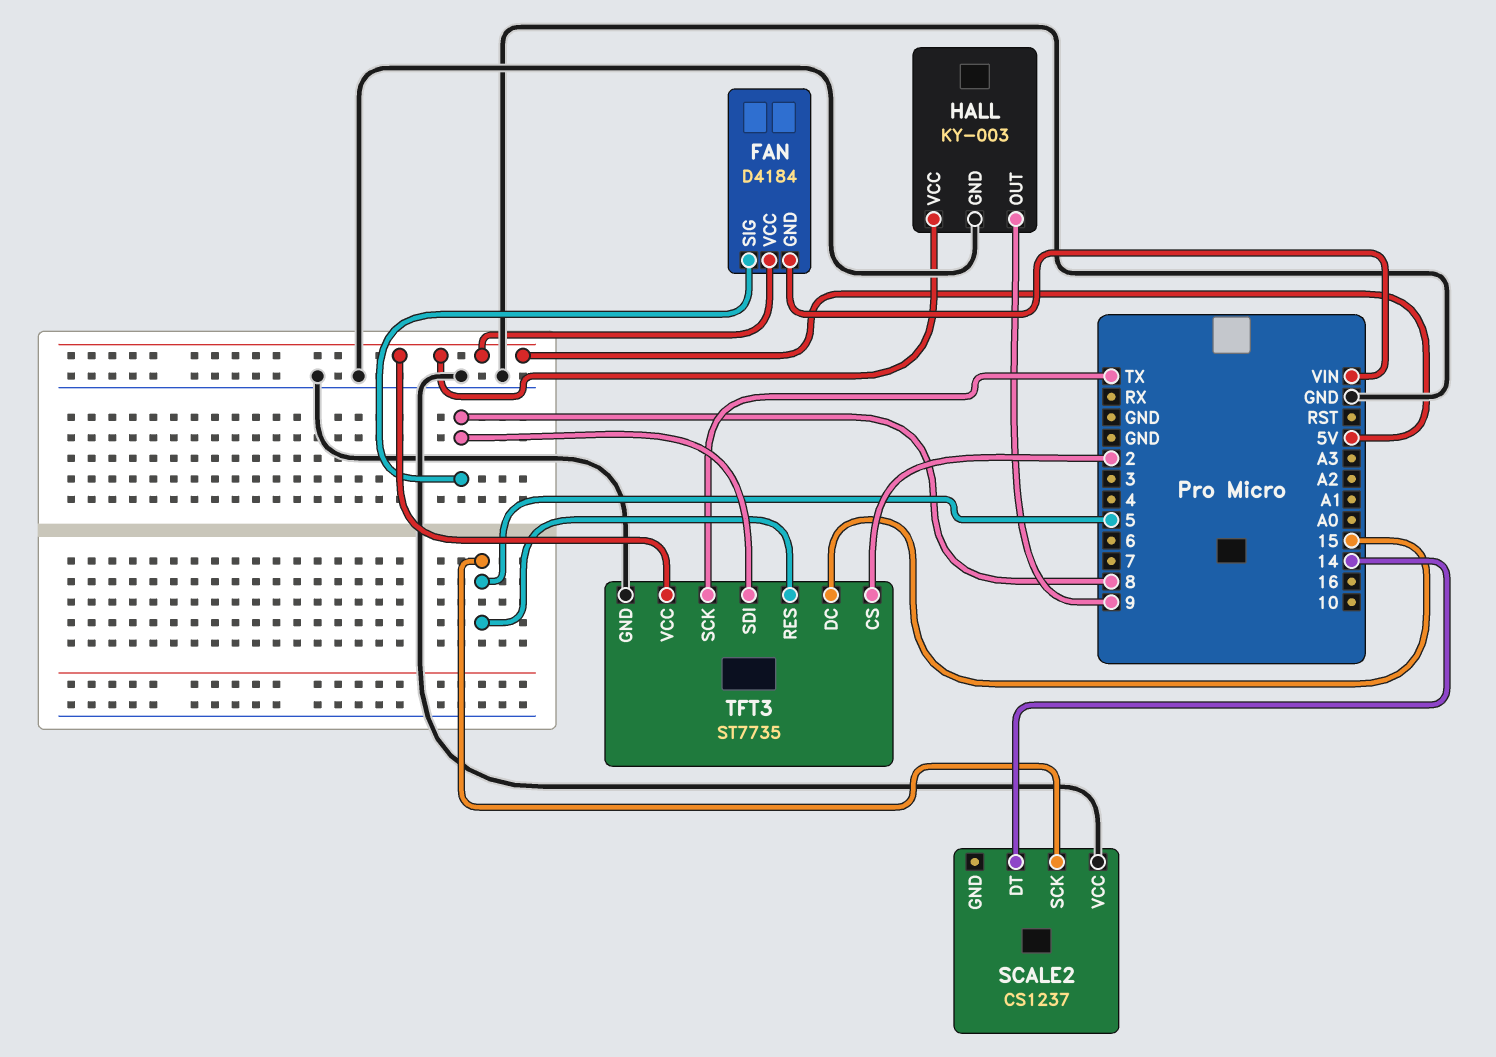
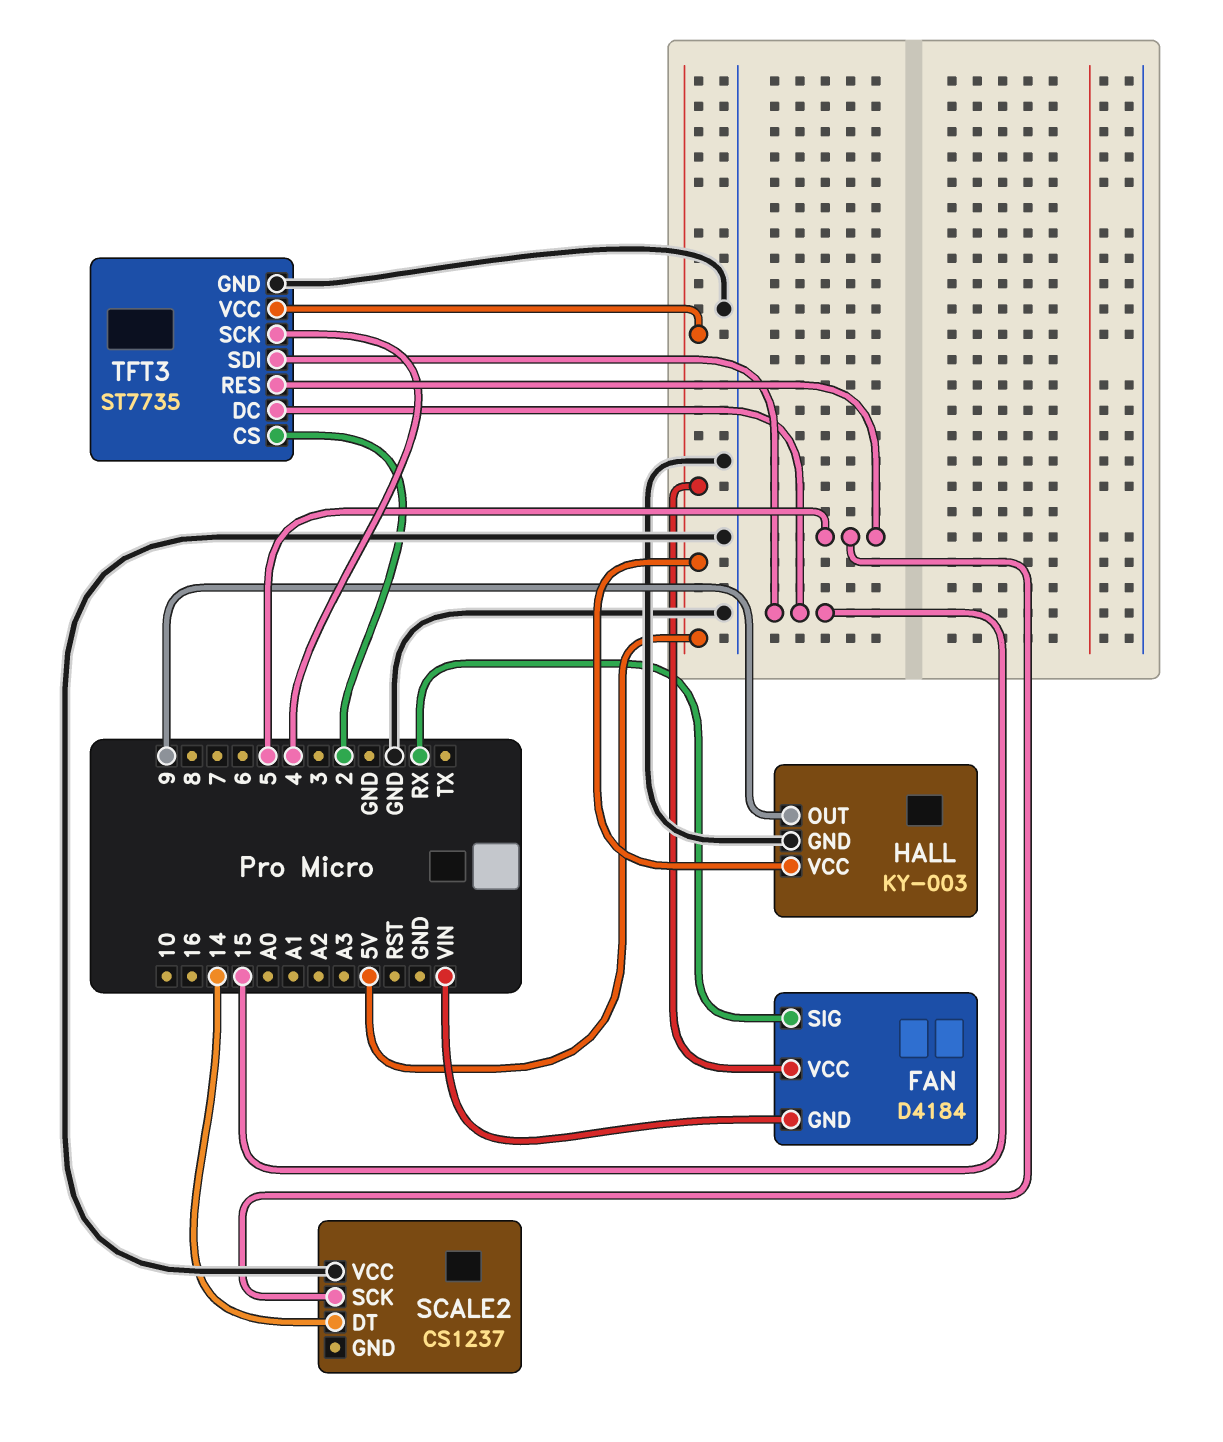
FAN pin SIG: 8 -> RX
TFT3 pin SCK: TX -> 4
TFT3 pin SDI: 8 -> 15

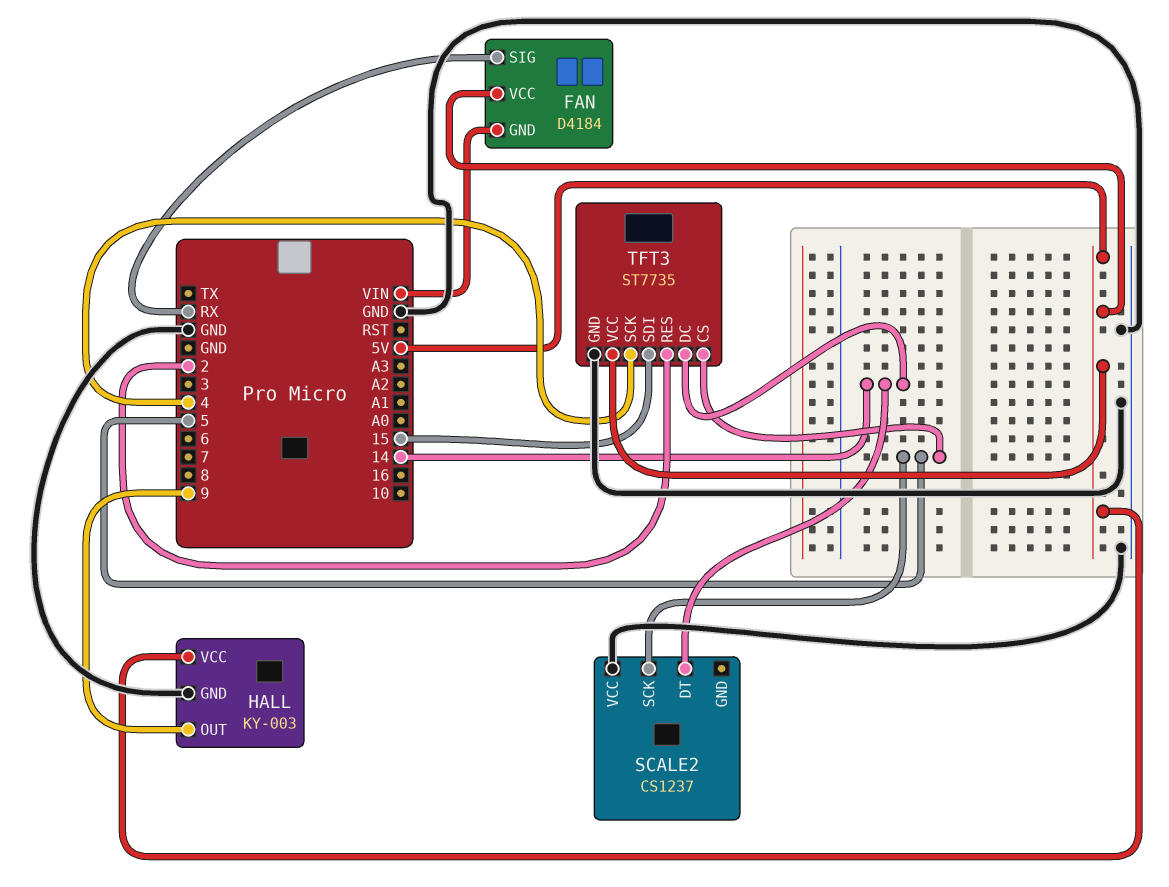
TFT3 pin CS: 2 -> 5
TFT3 pin DC: 15 -> 14
TFT3 pin RES: 5 -> 2

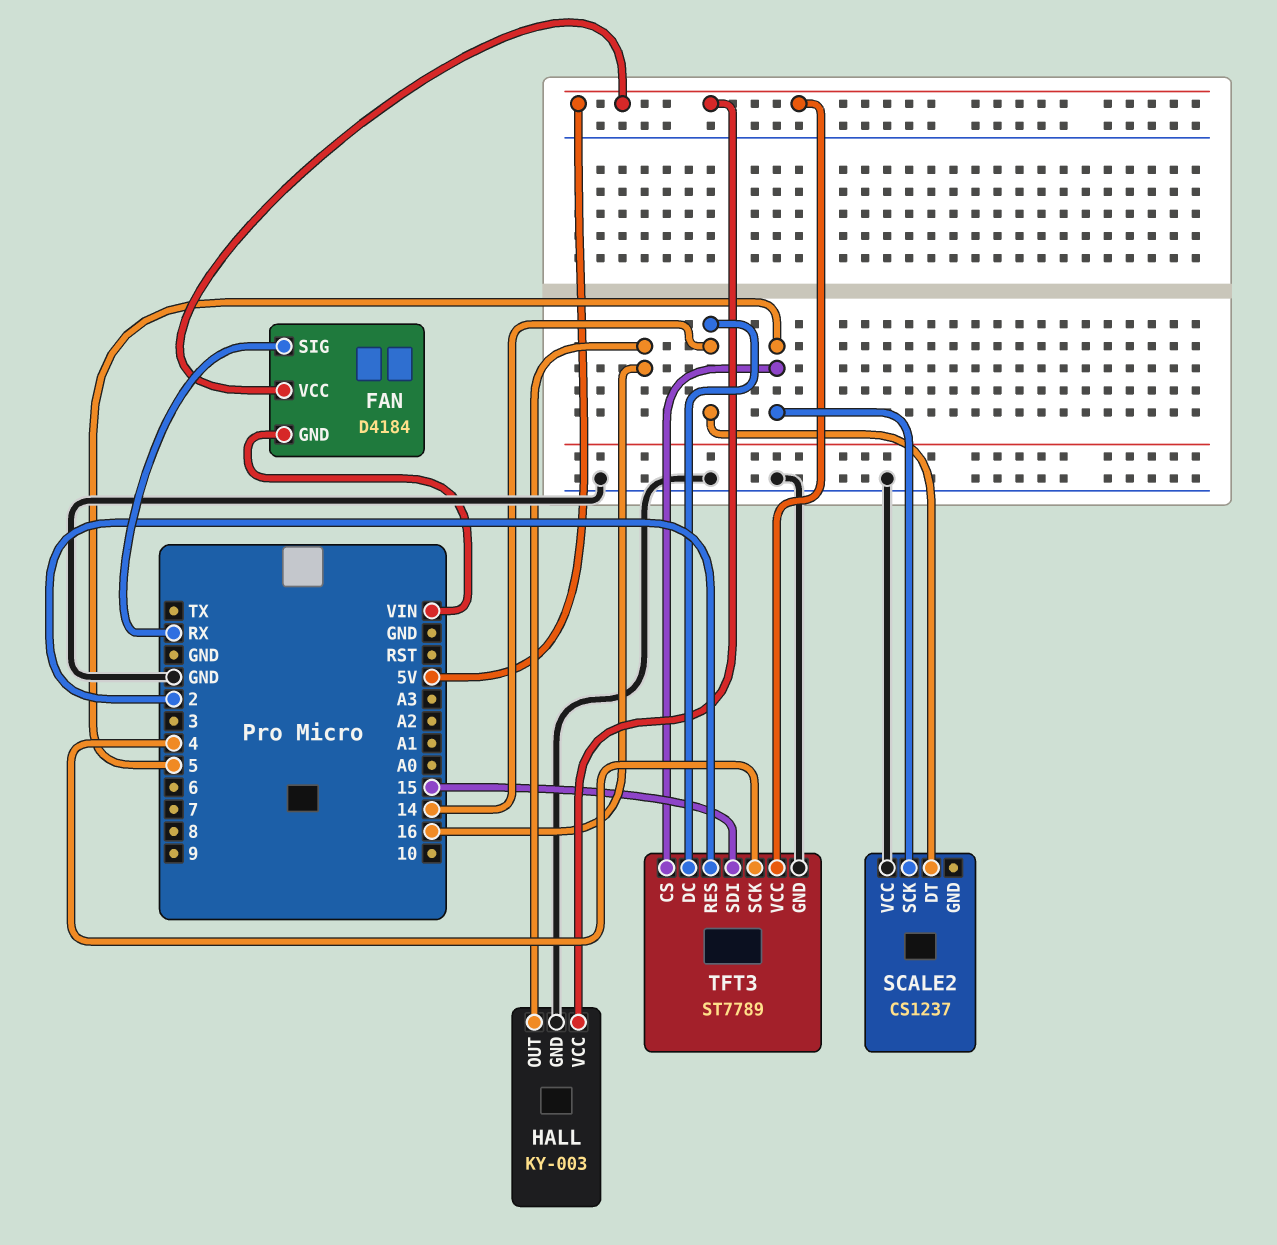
HALL pin OUT: 9 -> 16
TFT3: ST7735 -> ST7789

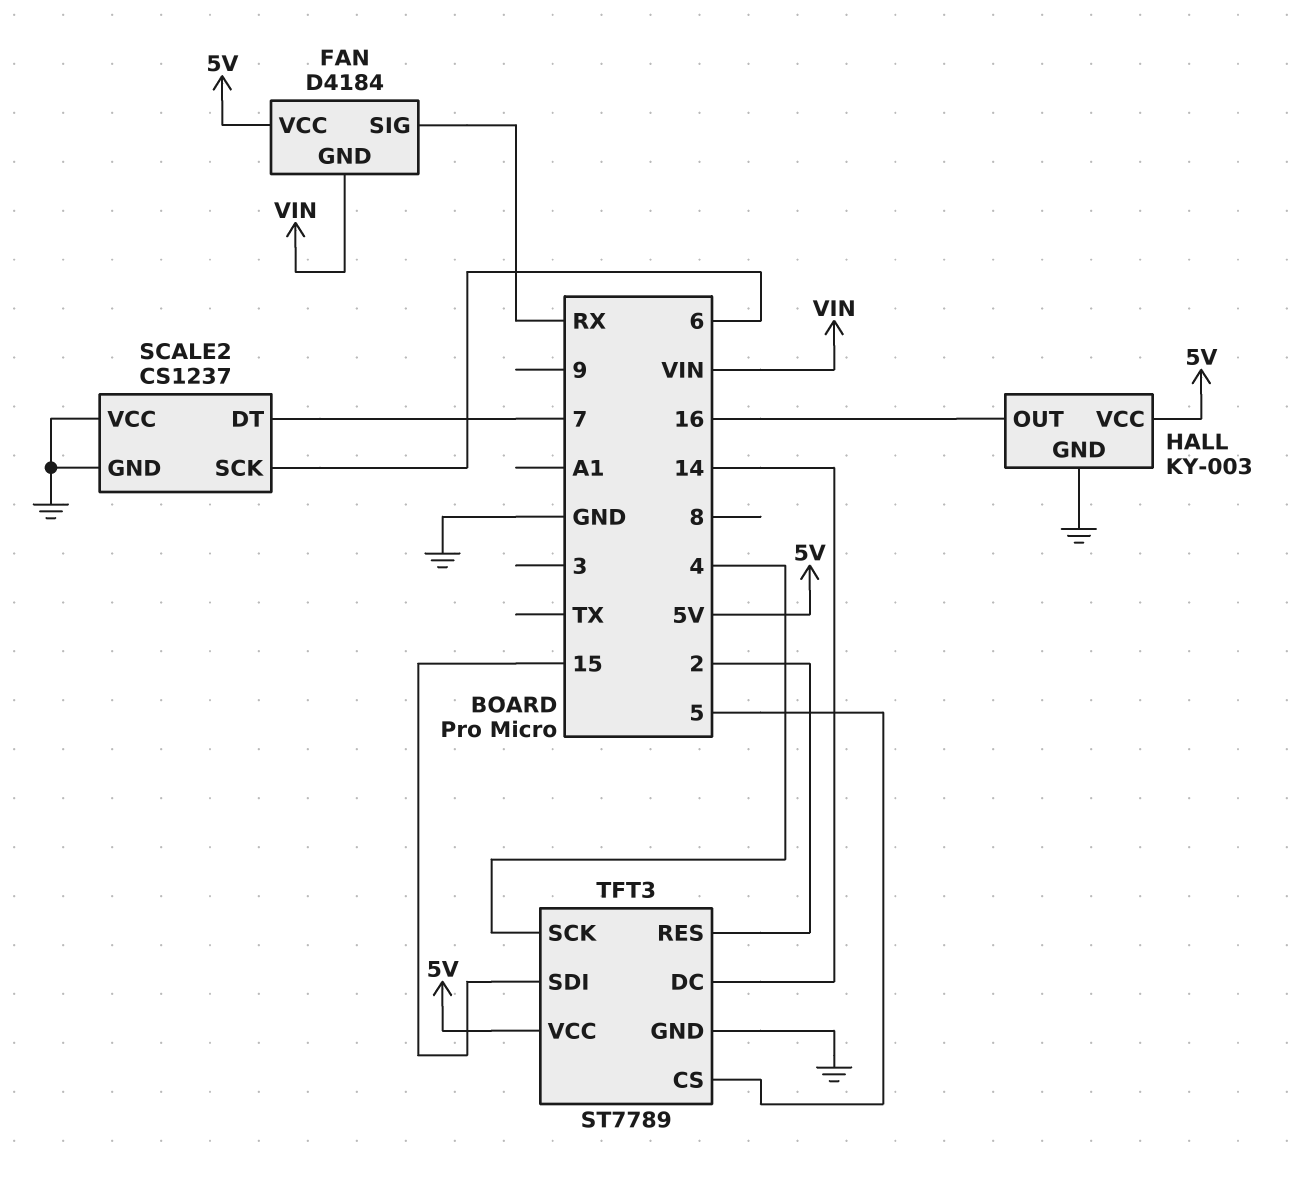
SCALE2 pin DT: 14 -> 7
SCALE2 pin GND: none -> GND
SCALE2 pin SCK: 5 -> 6

